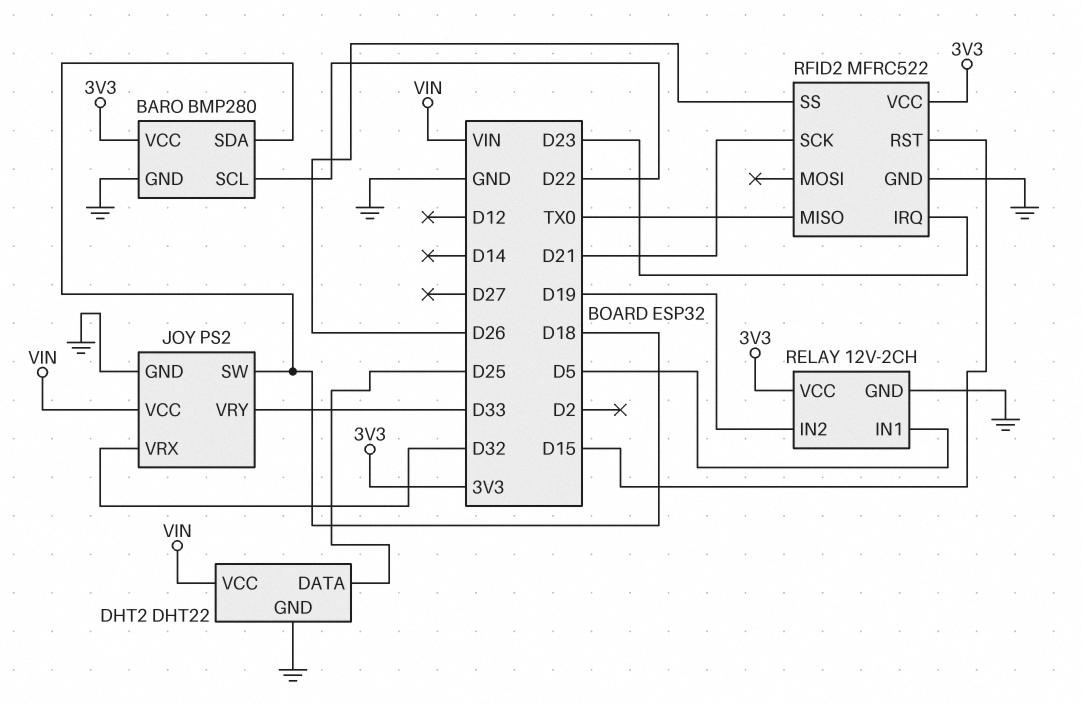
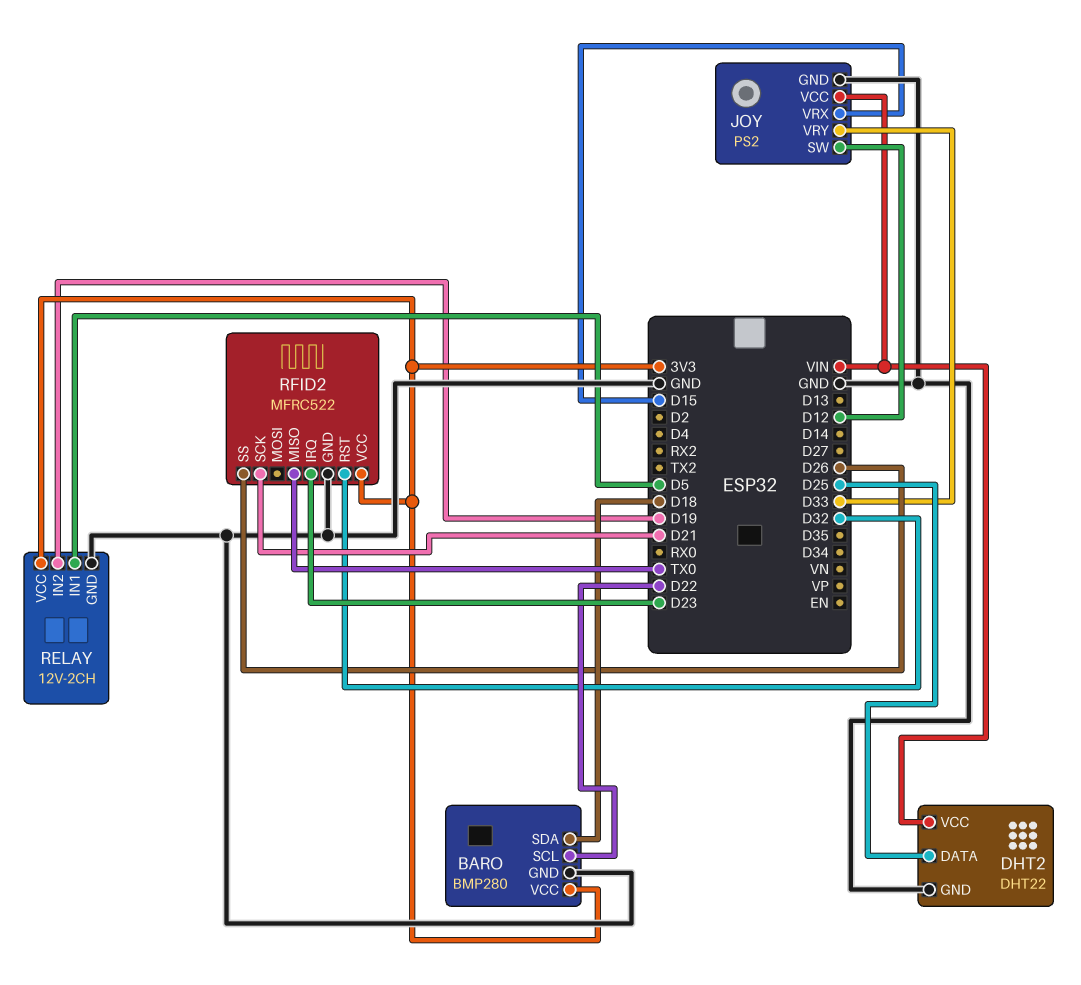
JOY pin SW: D18 -> D12
JOY pin VRX: D32 -> D15
RFID2 pin RST: D15 -> D32

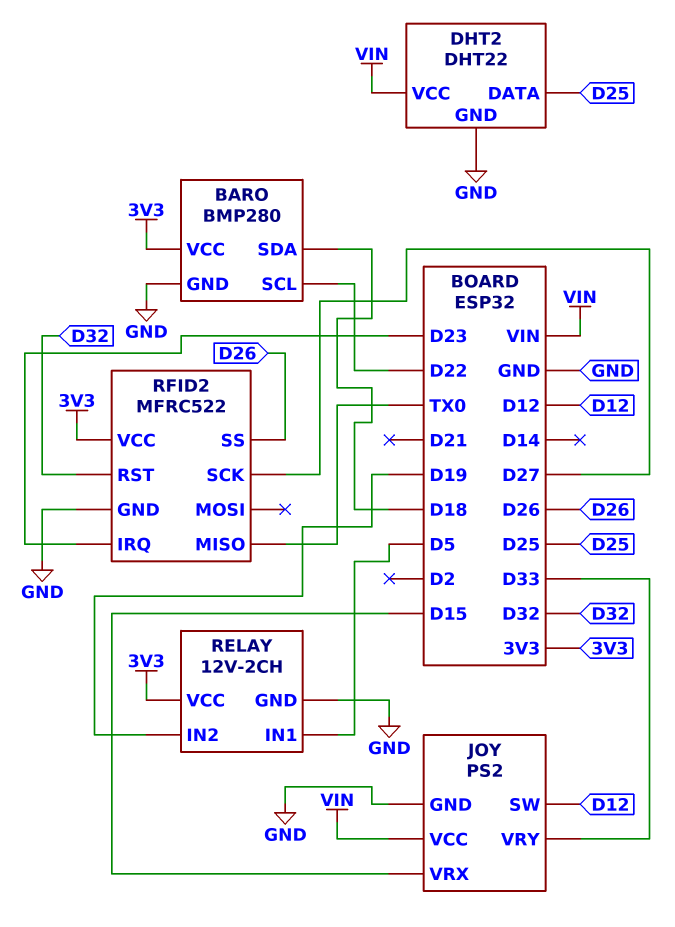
RFID2 pin SCK: D21 -> D27

